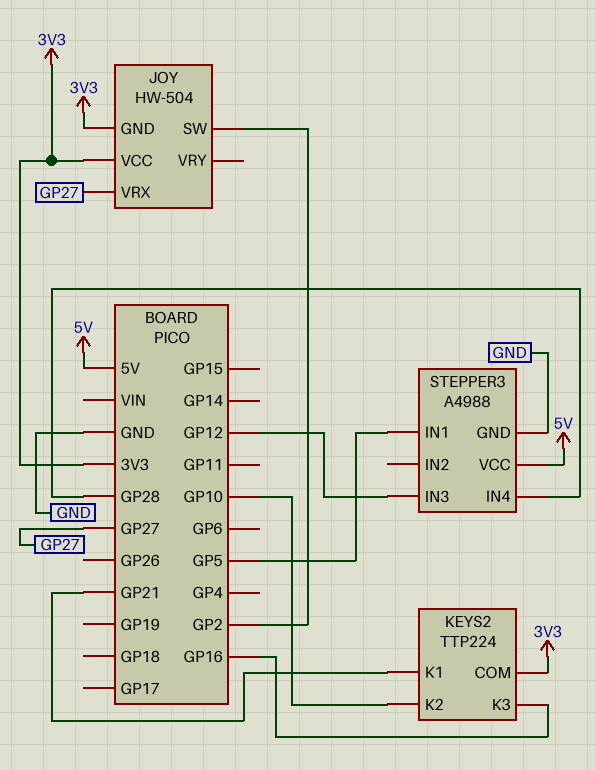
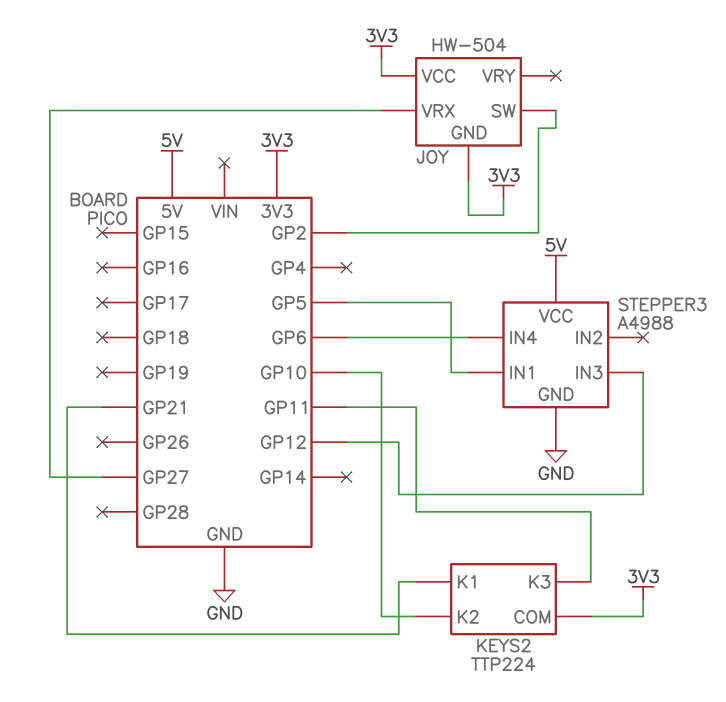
KEYS2 pin K3: GP16 -> GP11
STEPPER3 pin IN4: GP28 -> GP6

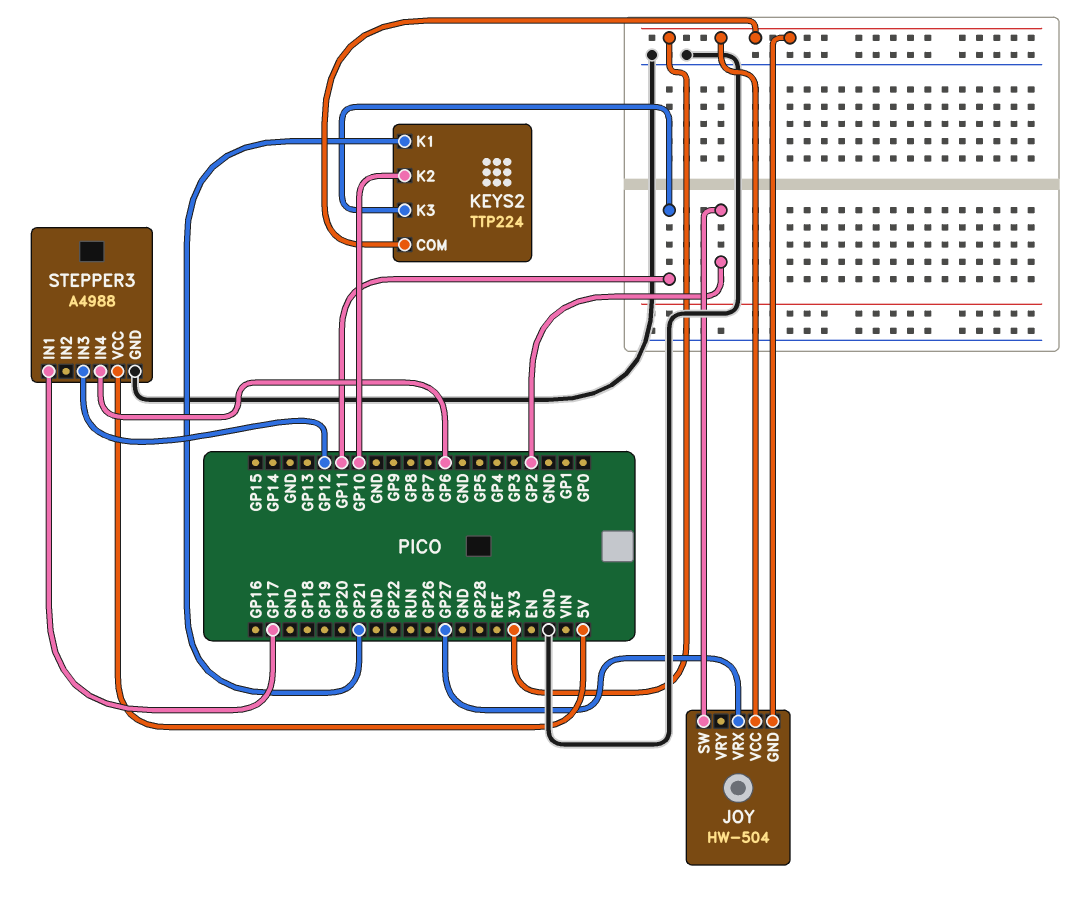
STEPPER3 pin IN1: GP5 -> GP17

